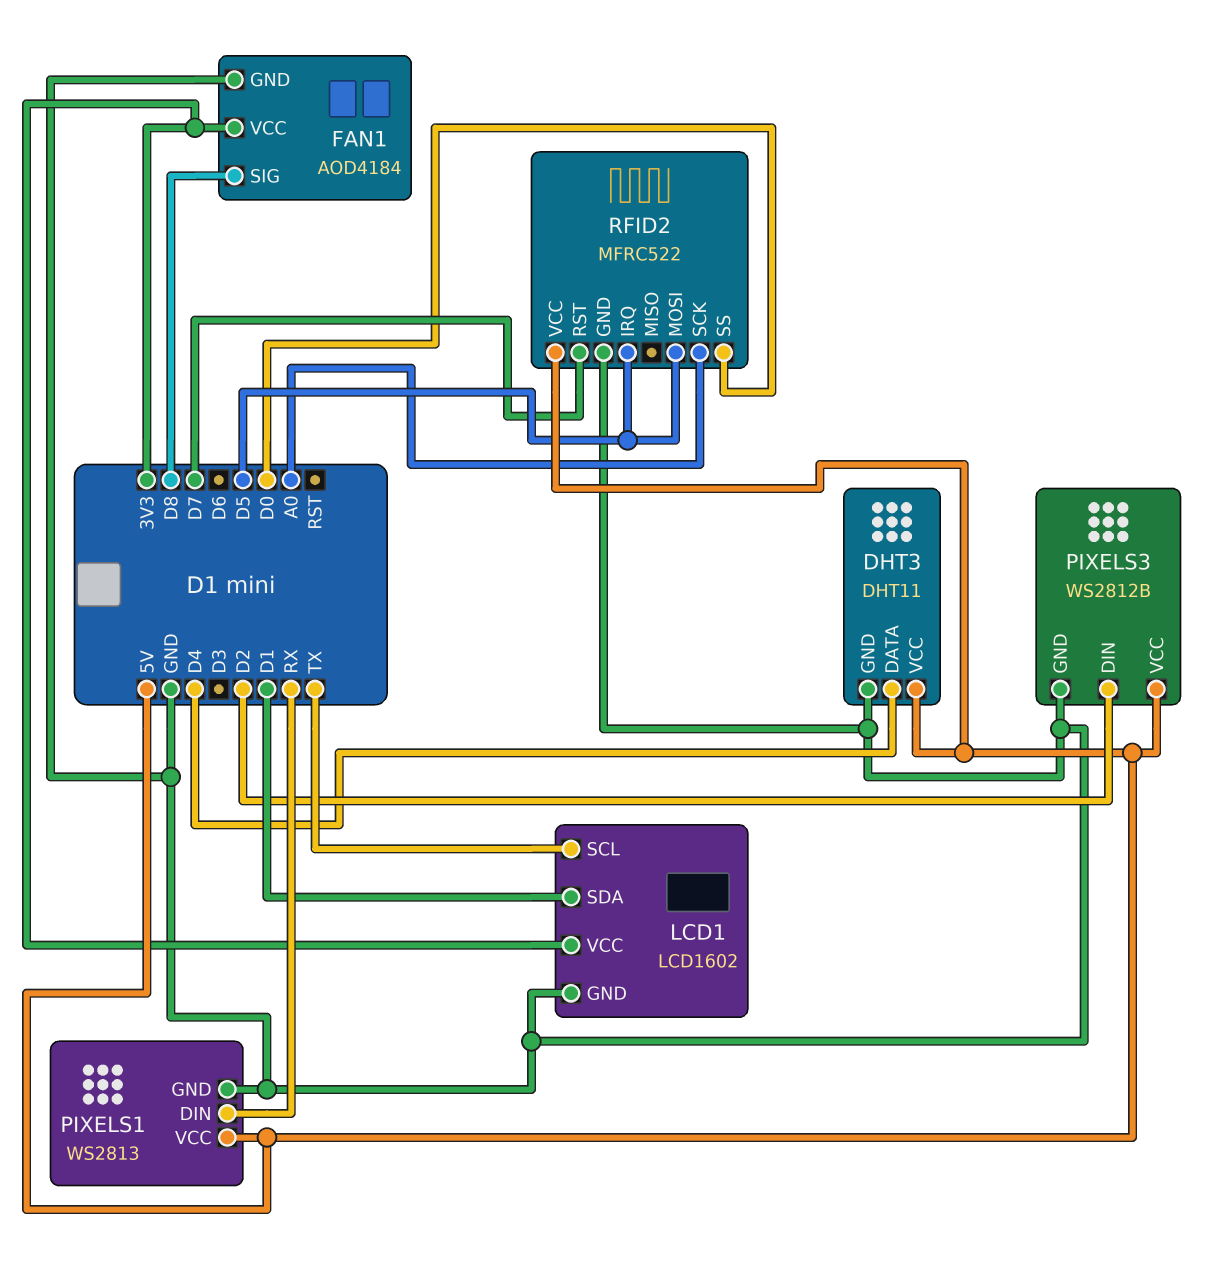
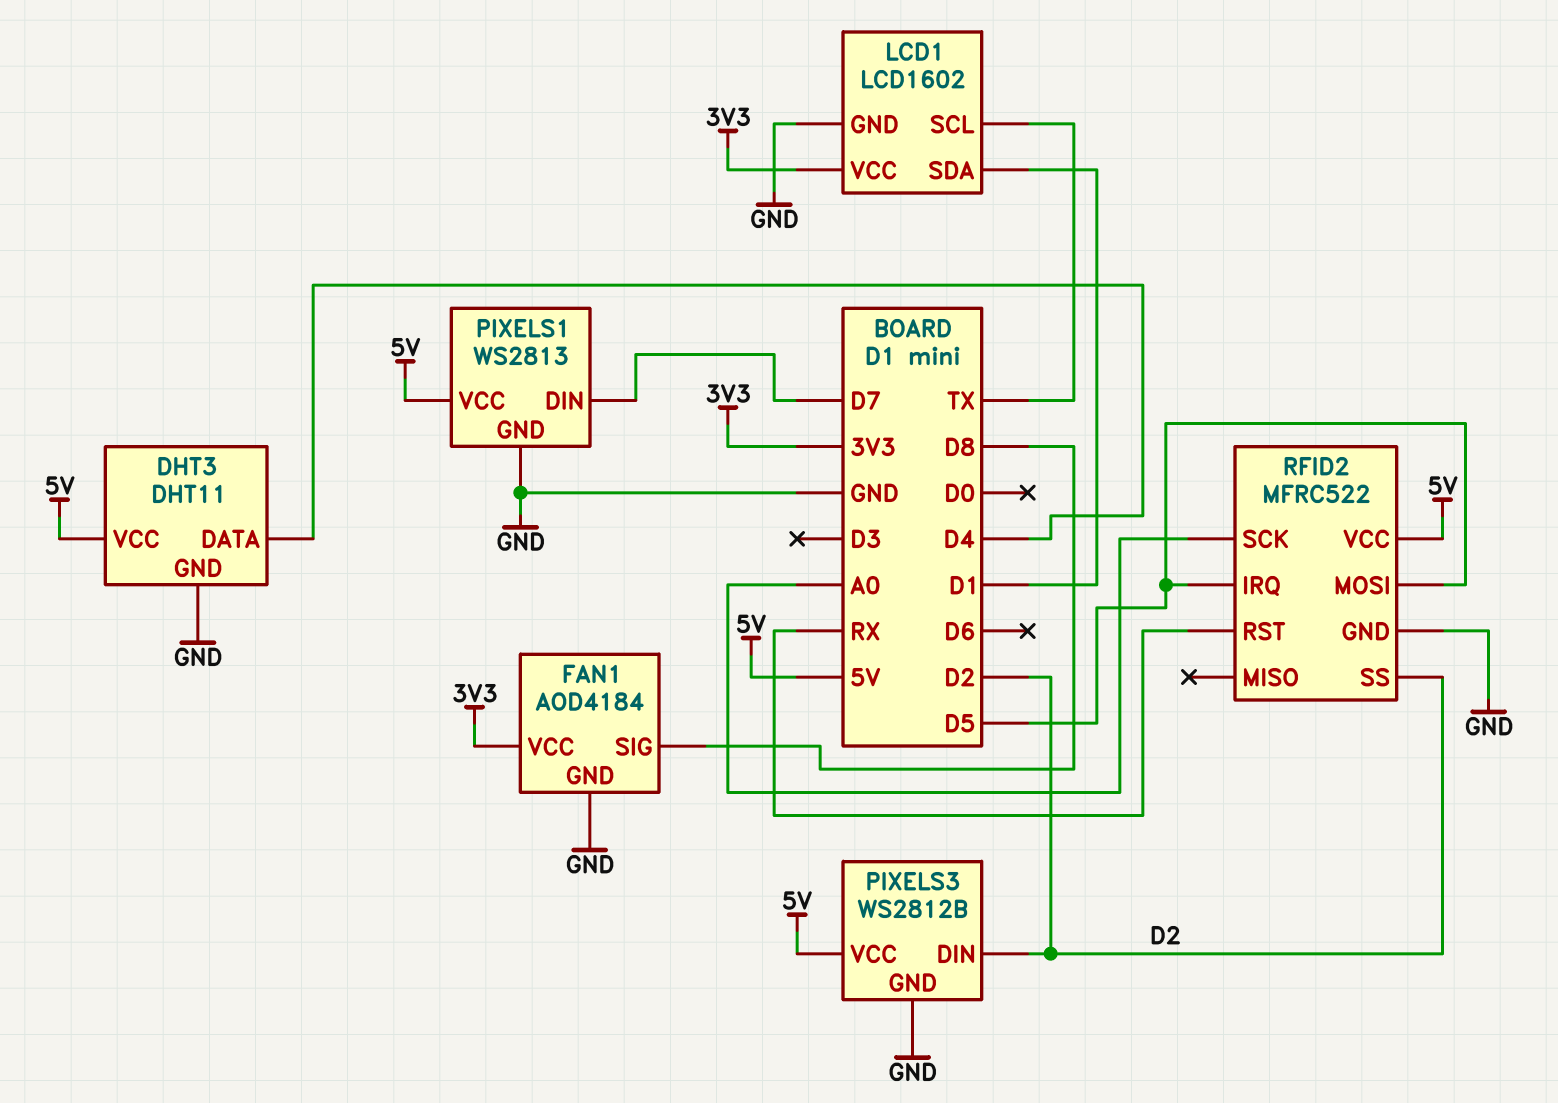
PIXELS1 pin DIN: RX -> D7
RFID2 pin RST: D7 -> RX
RFID2 pin SS: D0 -> D2

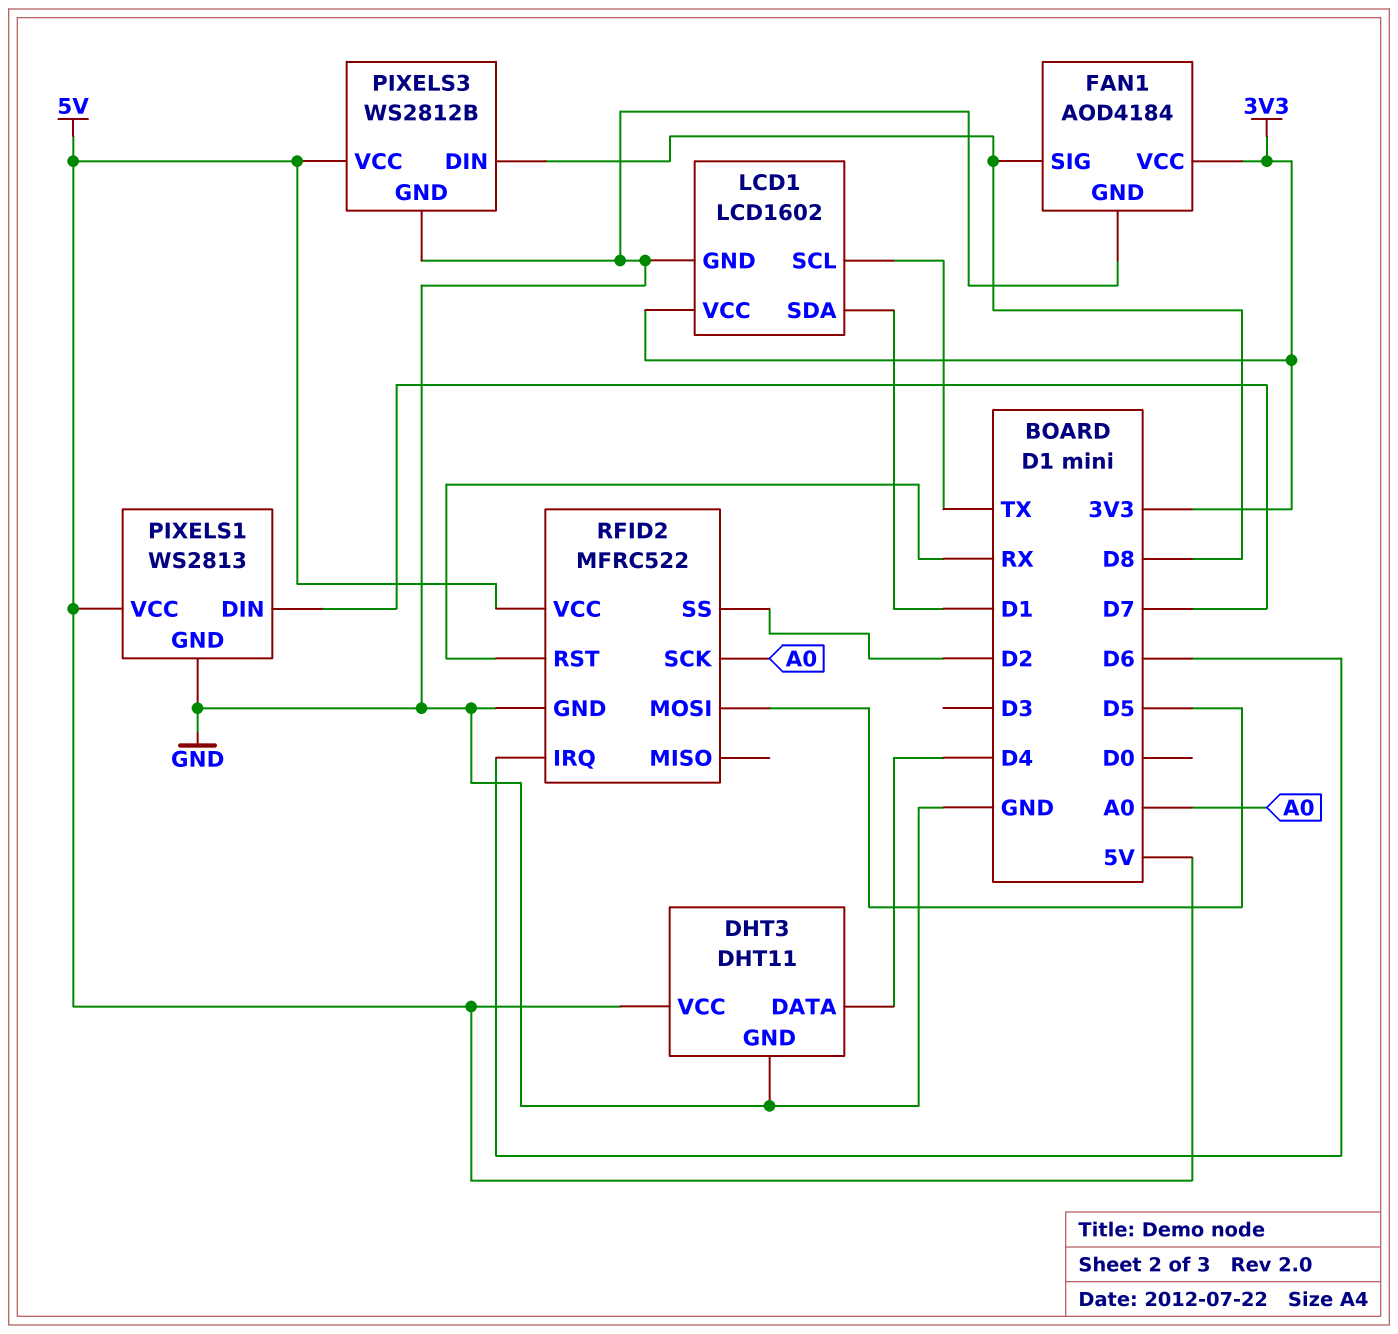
PIXELS3 pin DIN: D2 -> D8
RFID2 pin IRQ: D5 -> D6

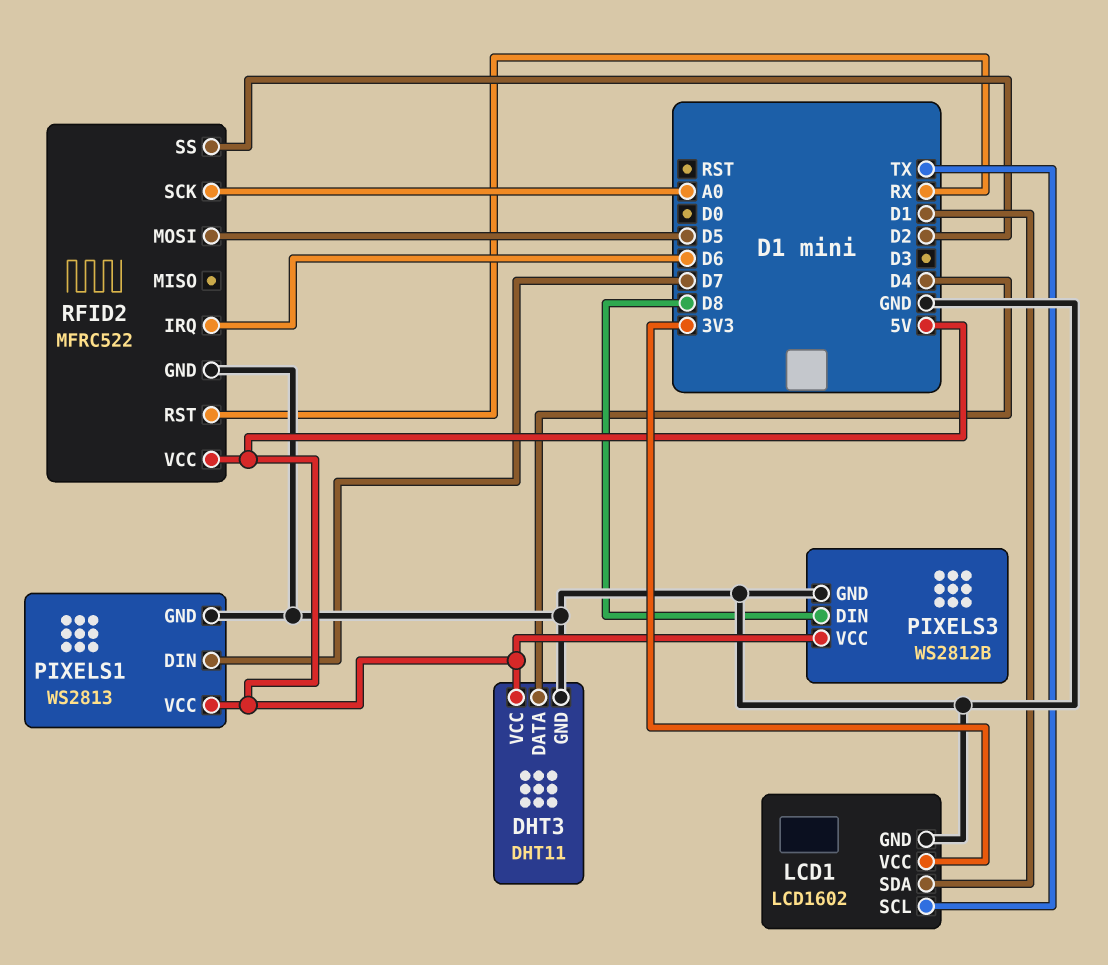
FAN1: AOD4184 -> none
FAN1 pin GND: GND -> none
FAN1 pin SIG: D8 -> none
FAN1 pin VCC: 3V3 -> none

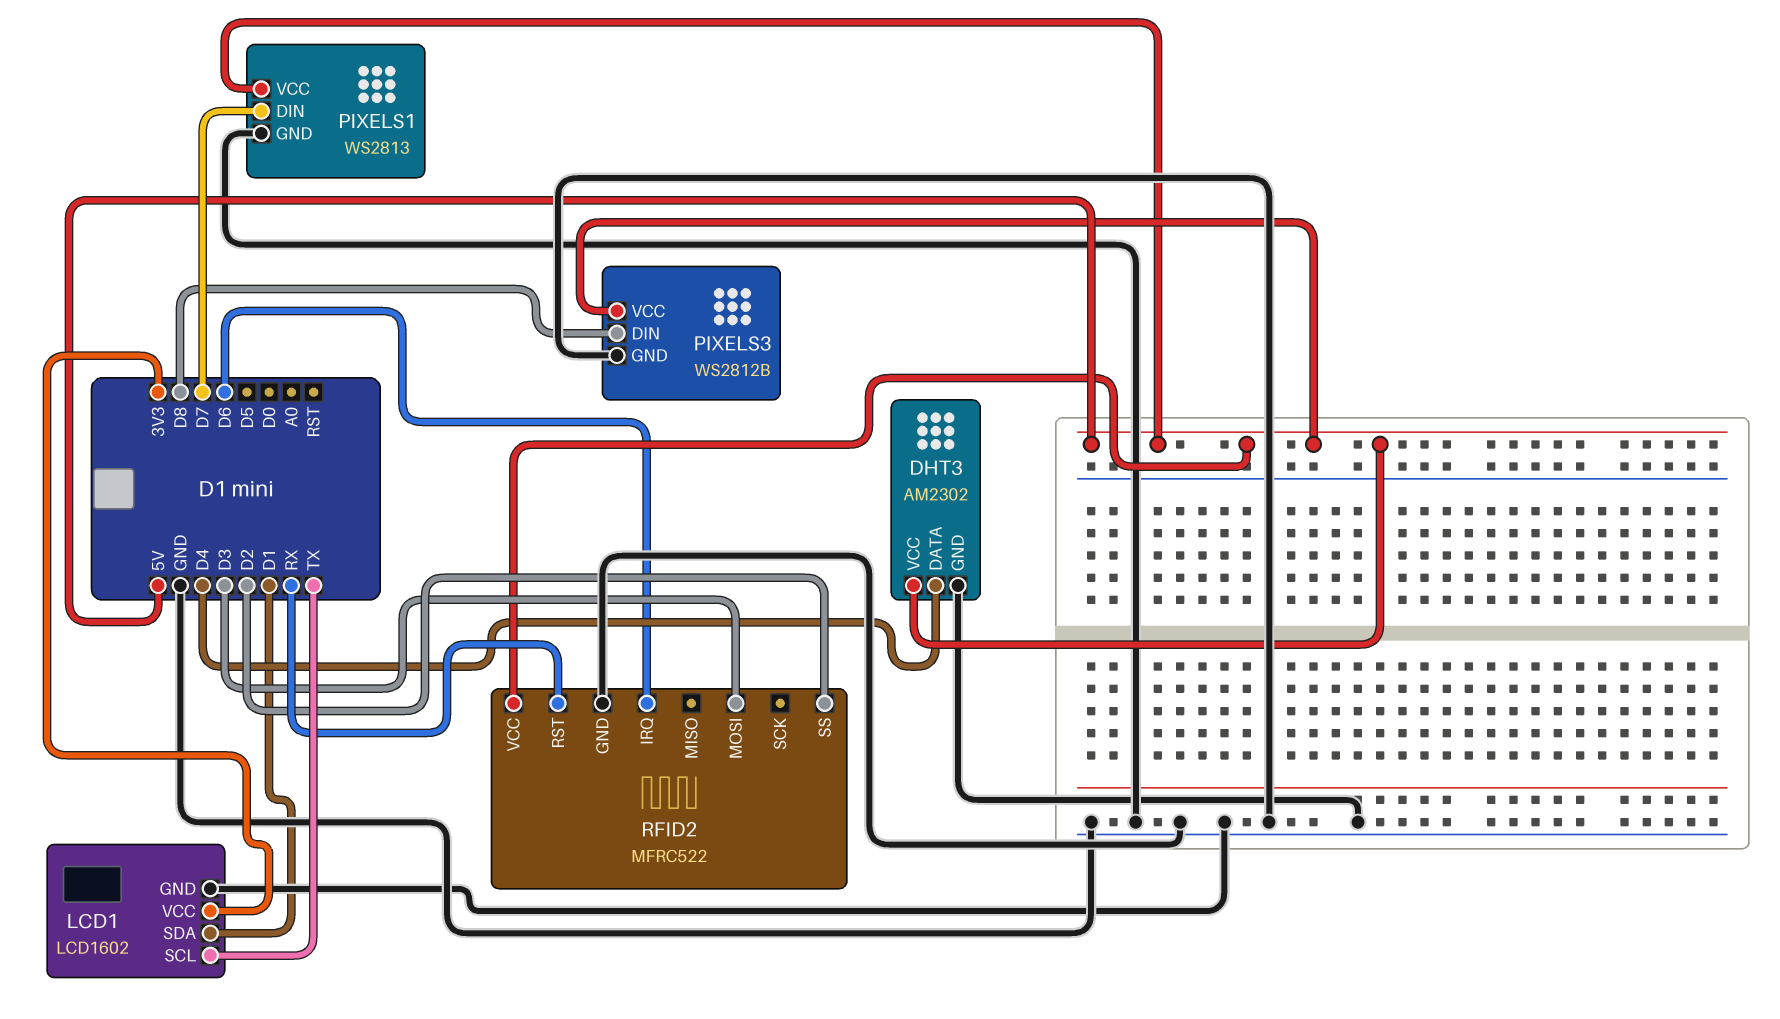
DHT3: DHT11 -> AM2302
RFID2 pin MOSI: D5 -> D3
RFID2 pin SCK: A0 -> none

